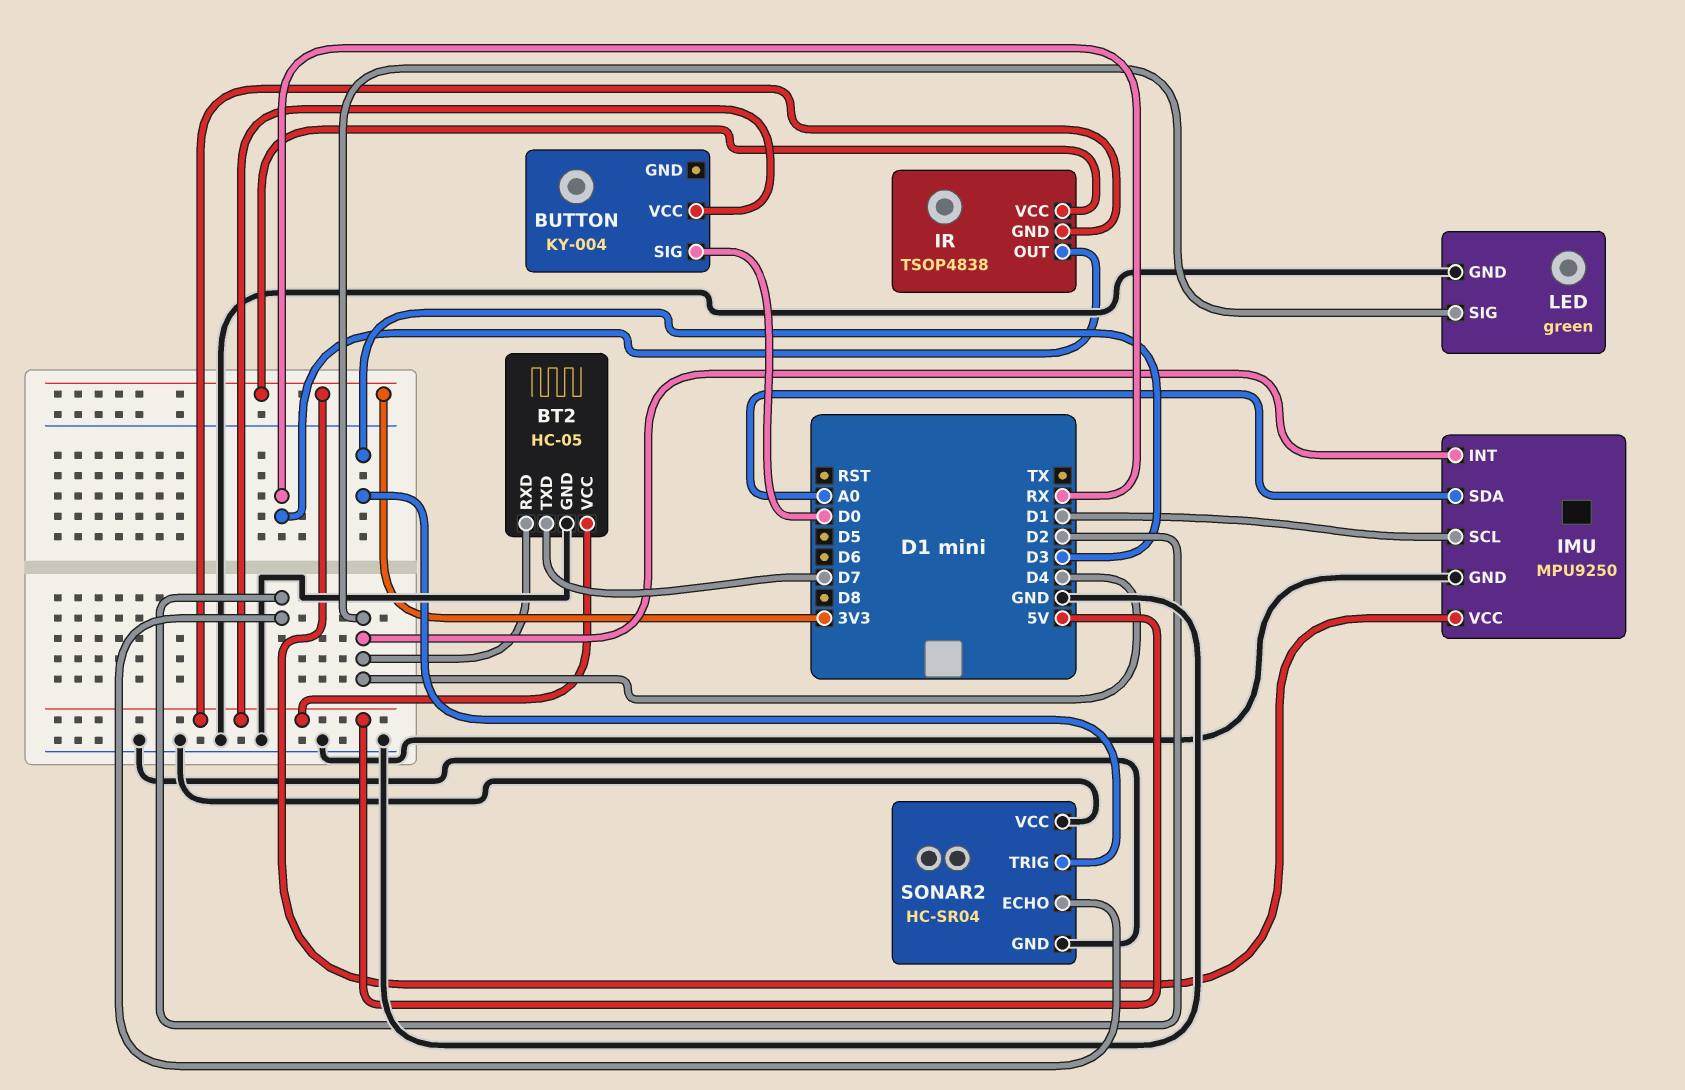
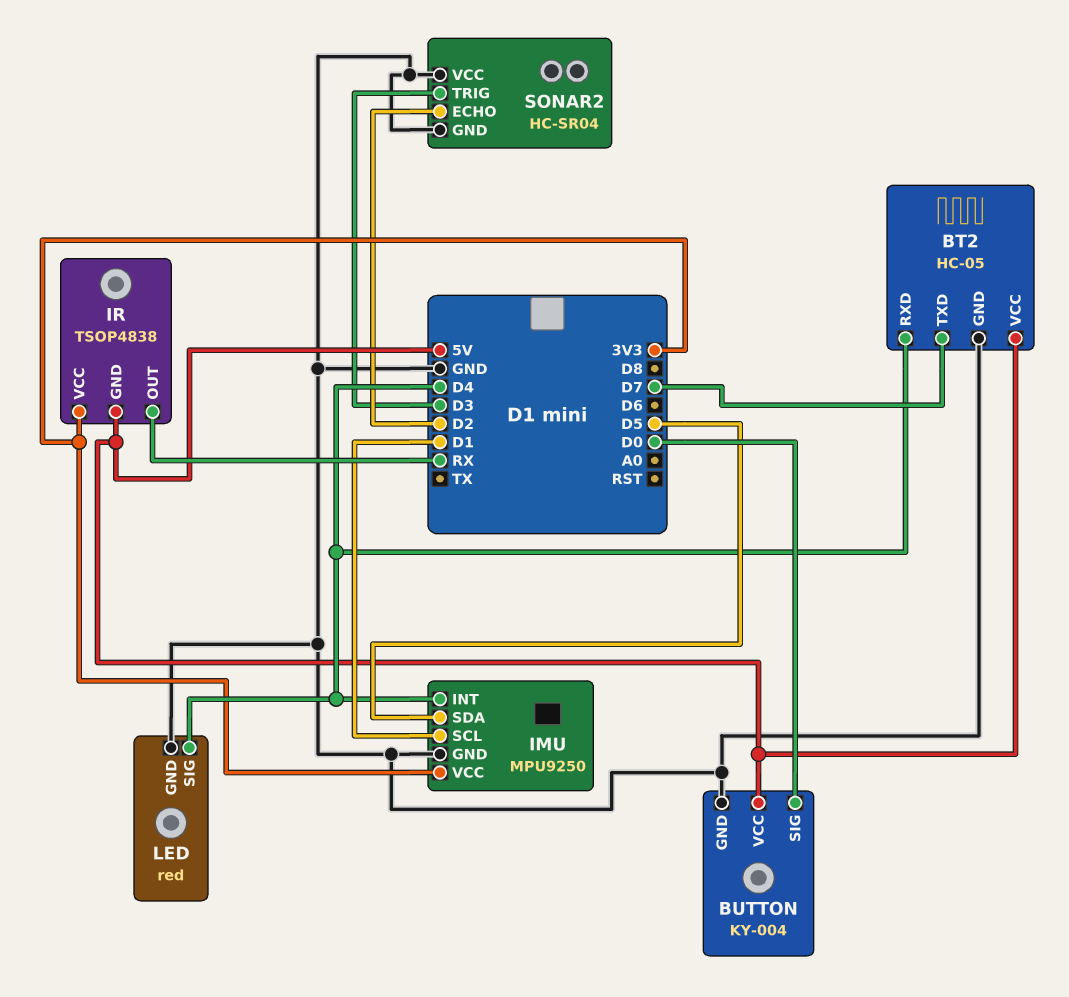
BUTTON pin GND: none -> GND
IMU pin SDA: A0 -> D5
LED: green -> red

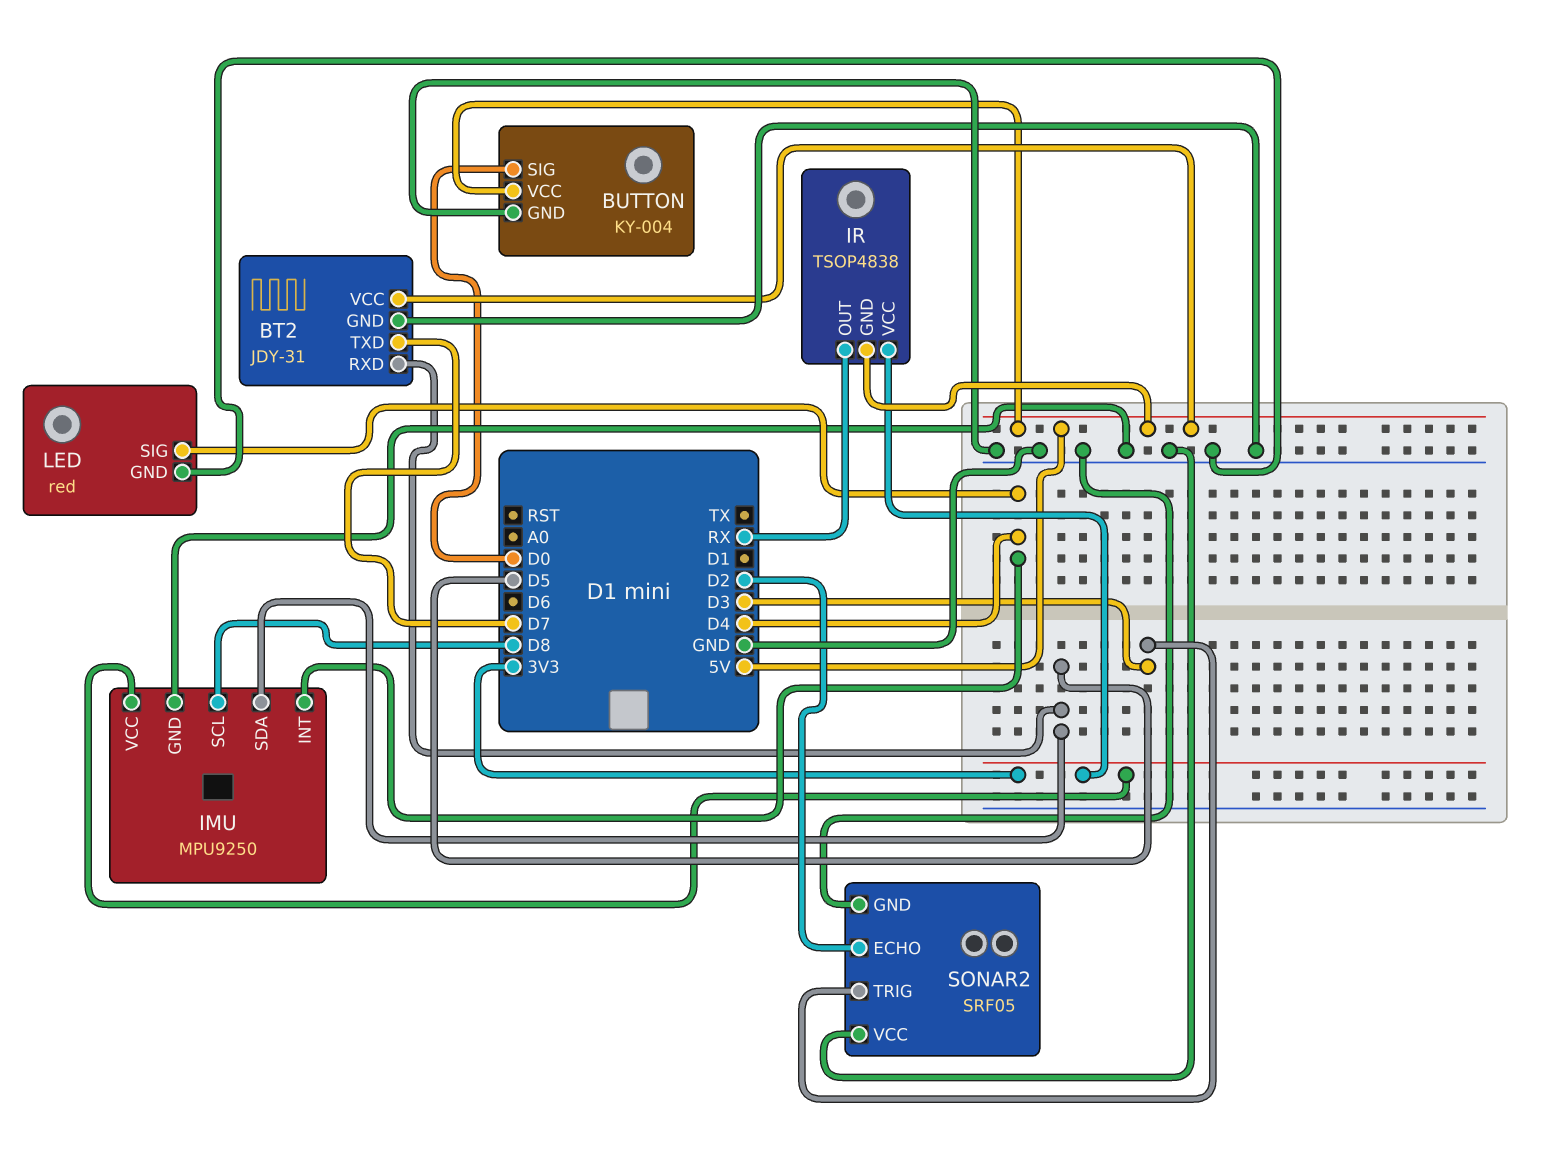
BT2: HC-05 -> JDY-31
BT2 pin RXD: D4 -> D5
IMU pin SCL: D1 -> D8
SONAR2: HC-SR04 -> SRF05

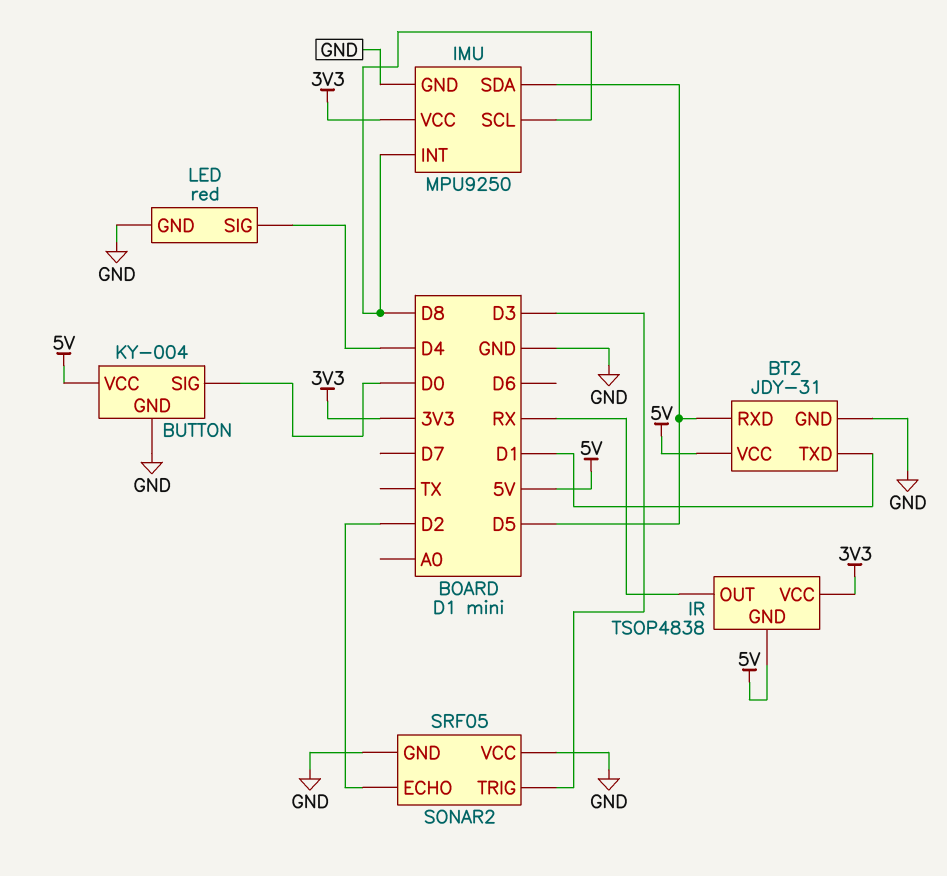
BT2 pin TXD: D7 -> D1
IMU pin INT: D4 -> D8

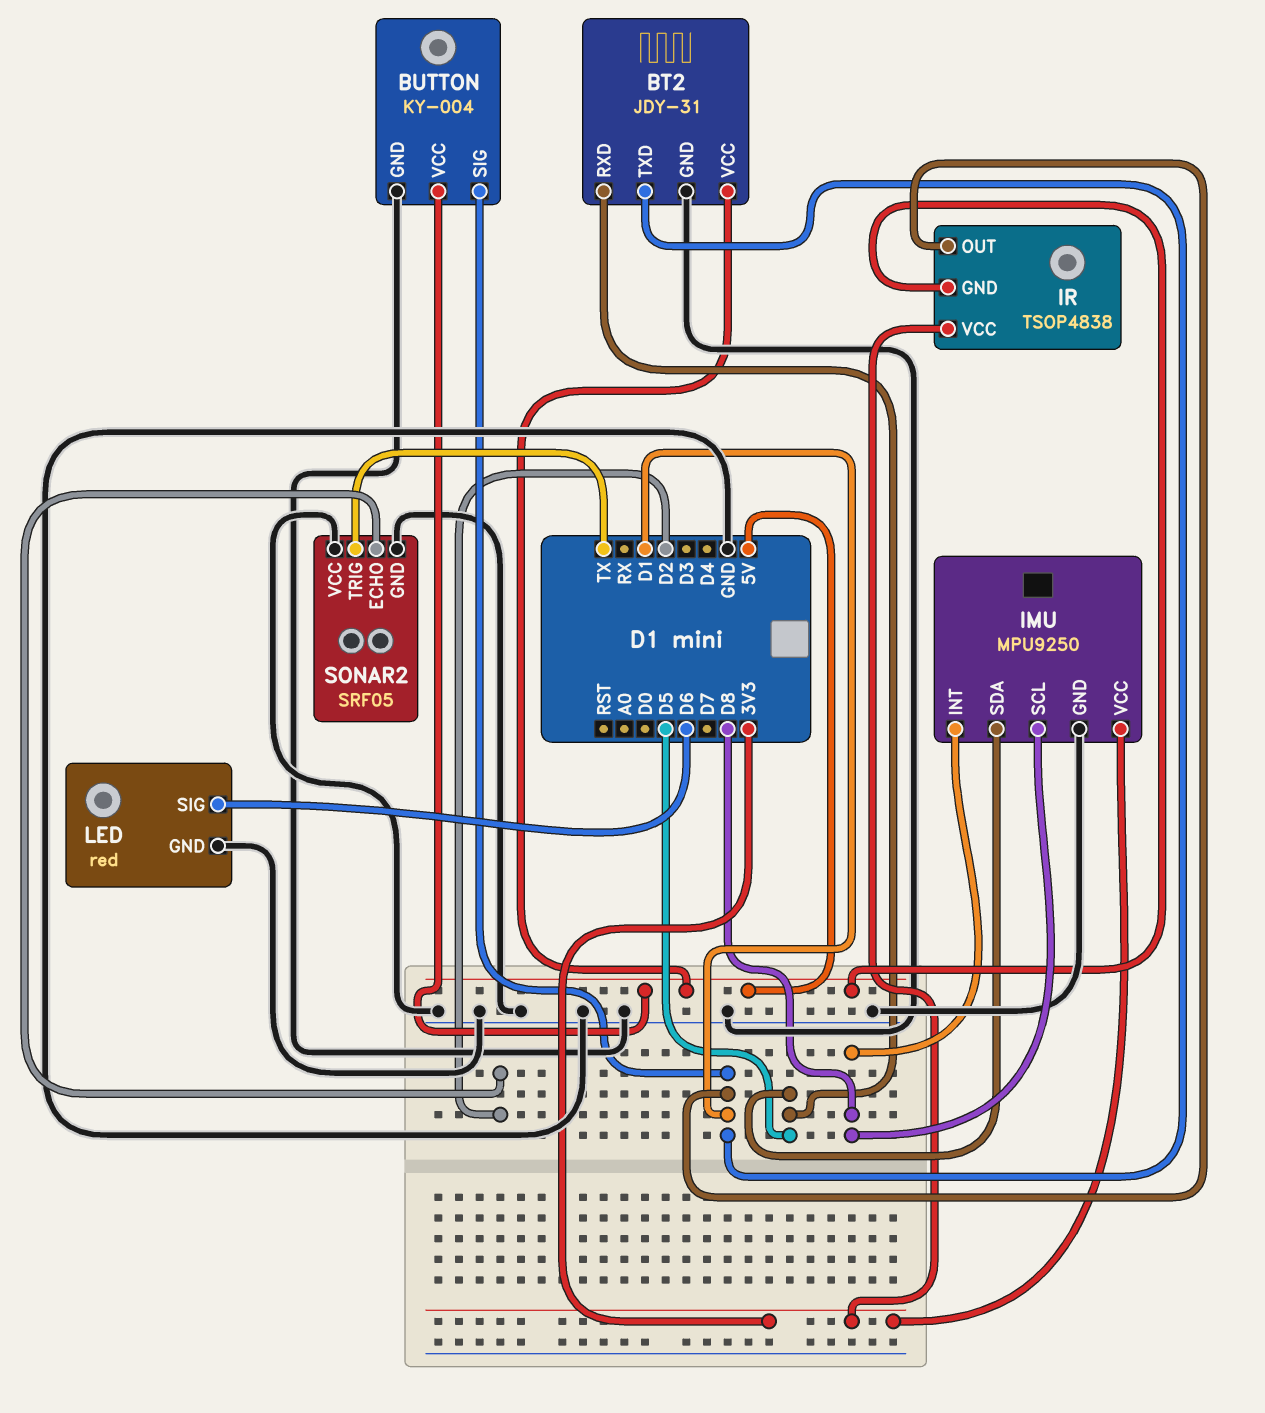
BUTTON pin SIG: D0 -> D1
IR pin OUT: RX -> D1
LED pin SIG: D4 -> D6
SONAR2 pin TRIG: D3 -> TX

